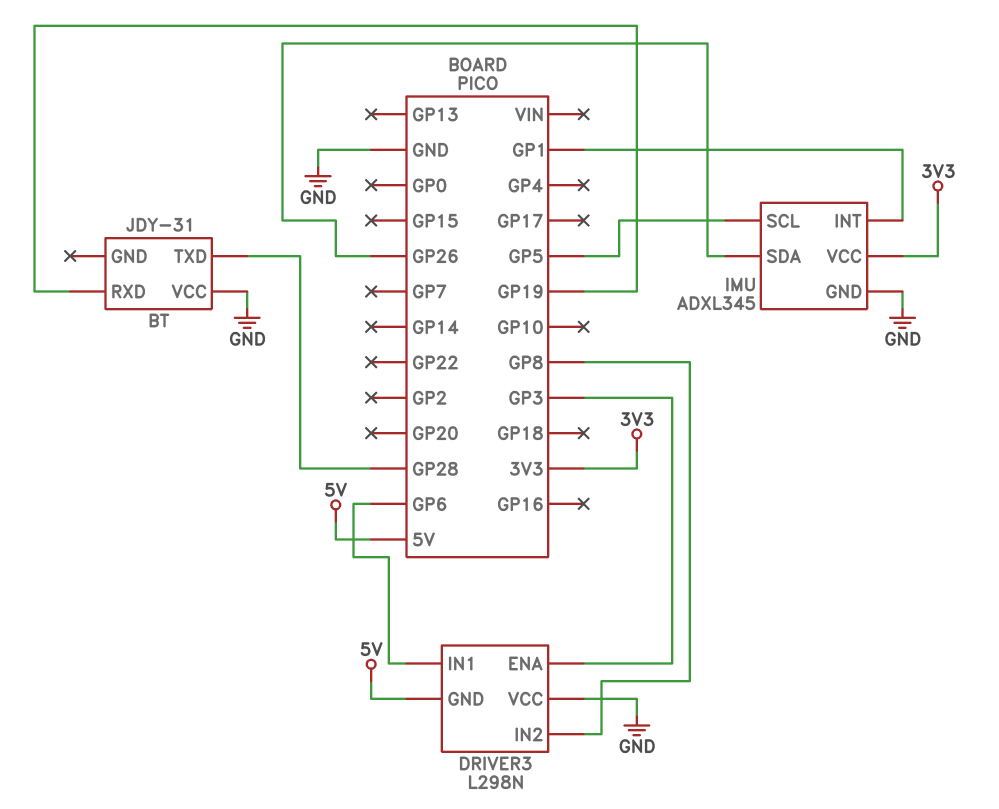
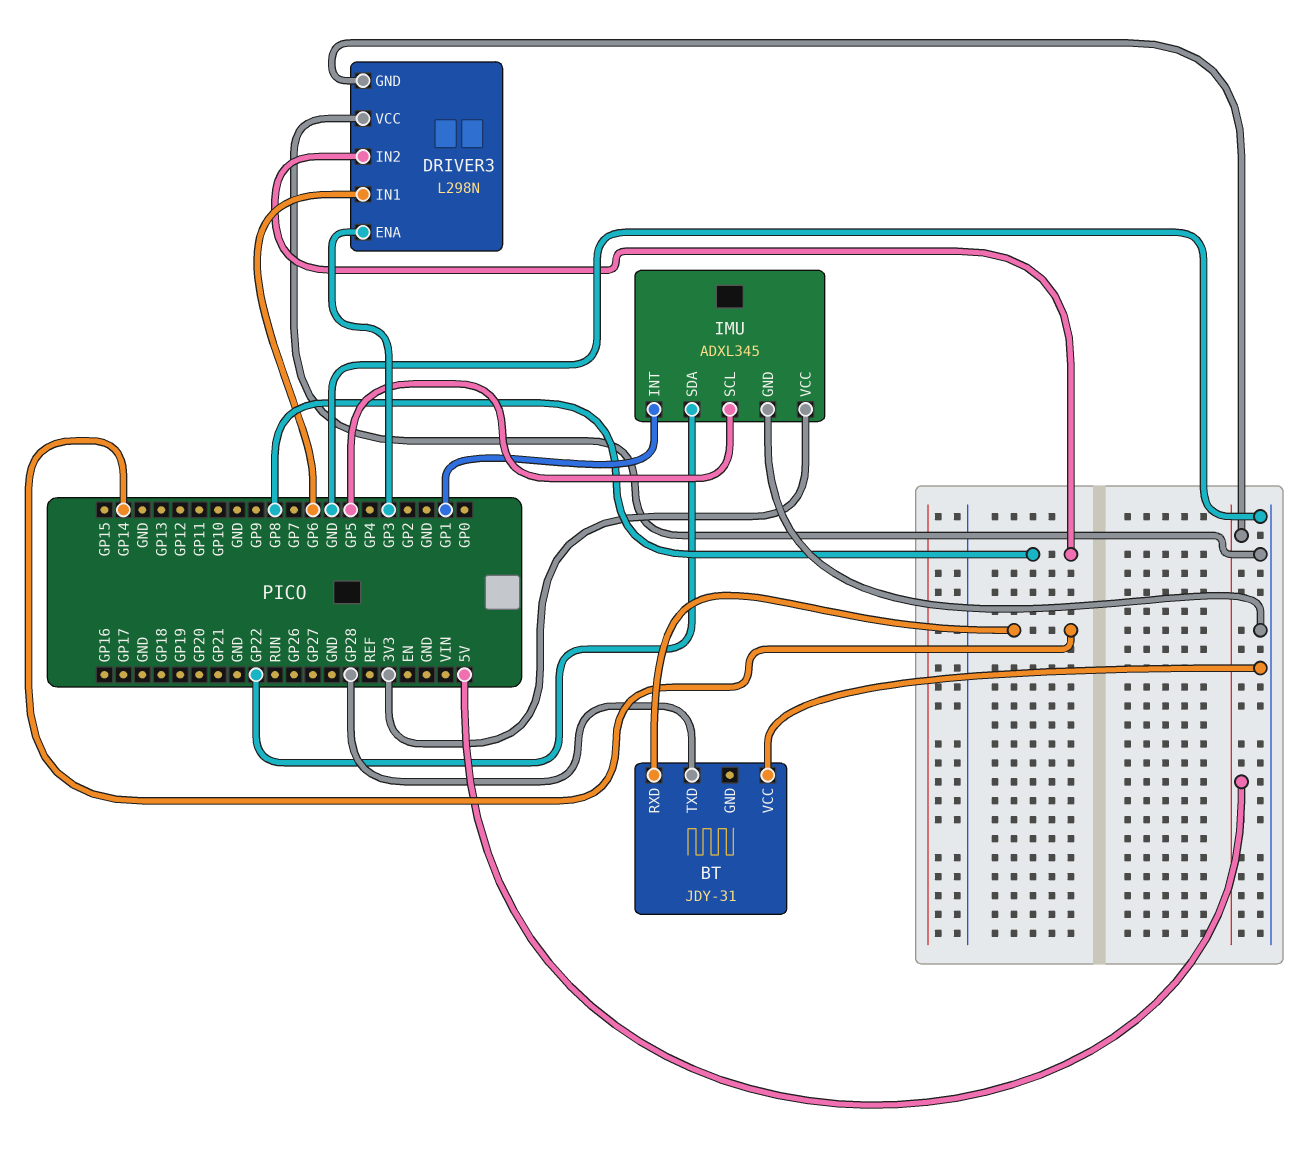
BT pin RXD: GP19 -> GP14
IMU pin SDA: GP26 -> GP22

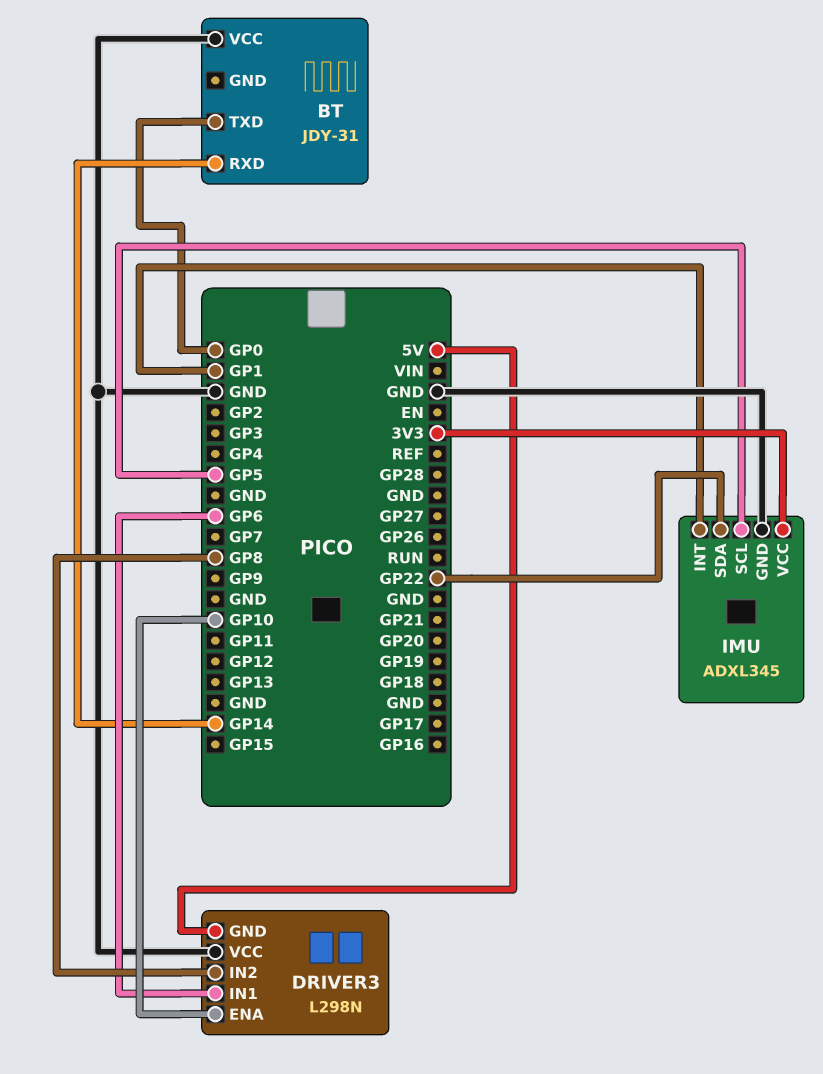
BT pin TXD: GP28 -> GP0
DRIVER3 pin ENA: GP3 -> GP10

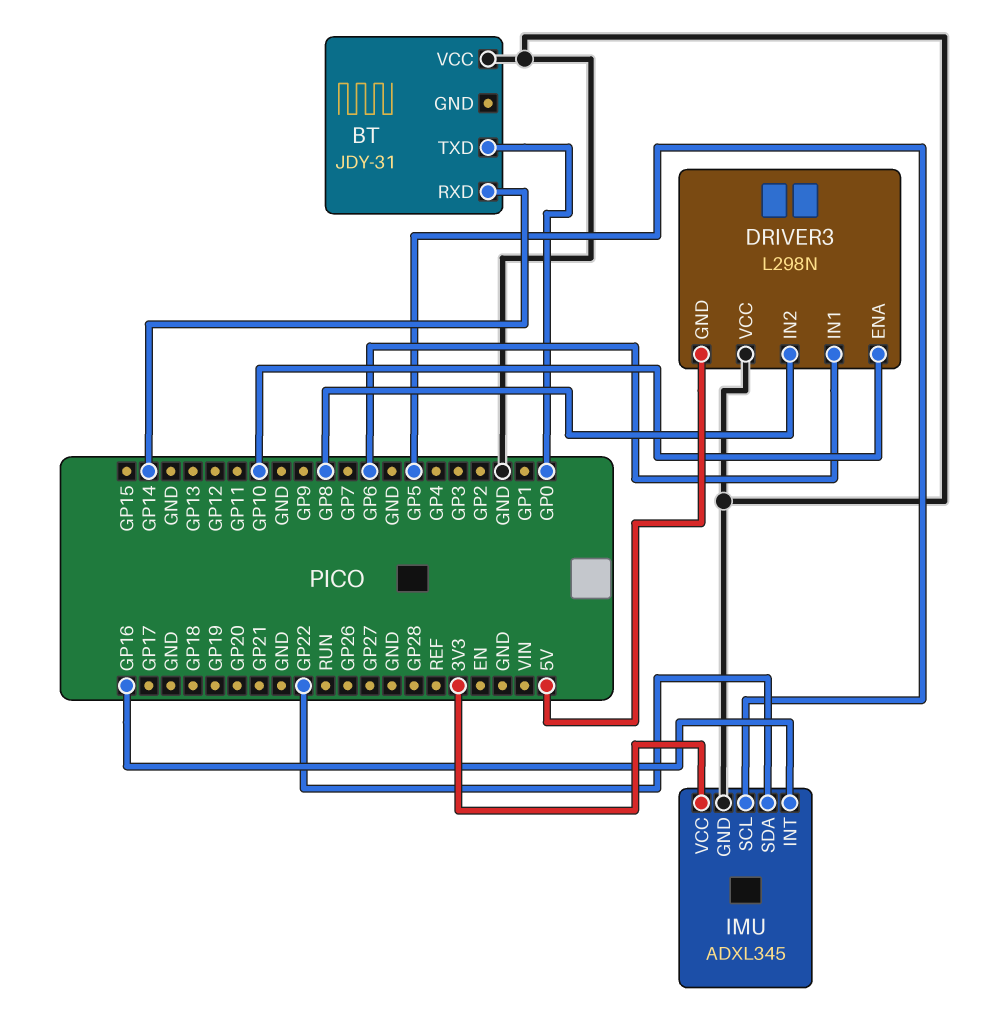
IMU pin INT: GP1 -> GP16

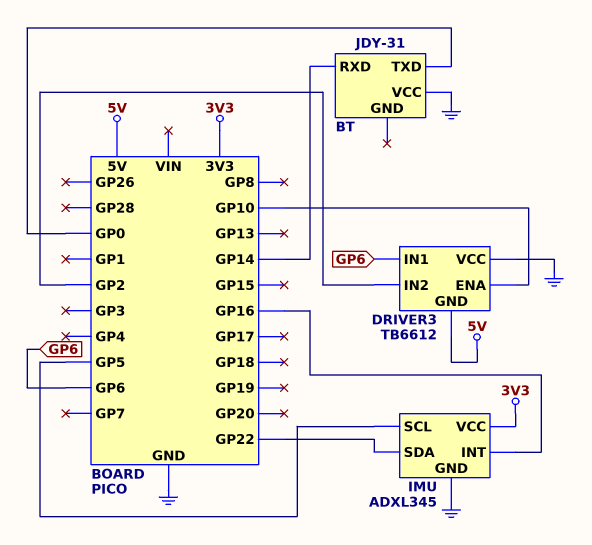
DRIVER3: L298N -> TB6612
DRIVER3 pin IN2: GP8 -> GP2

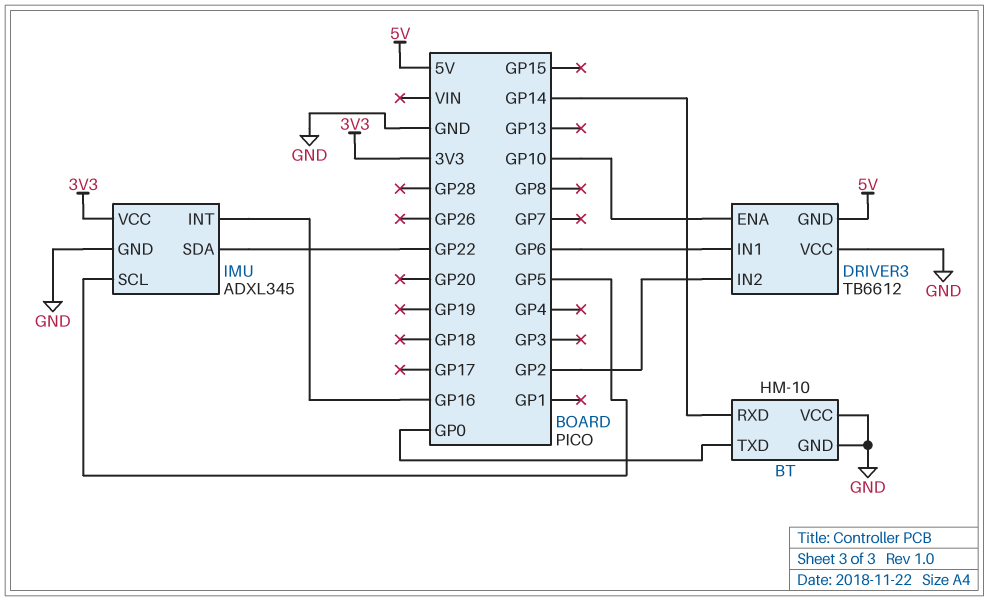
BT: JDY-31 -> HM-10
BT pin GND: none -> GND

